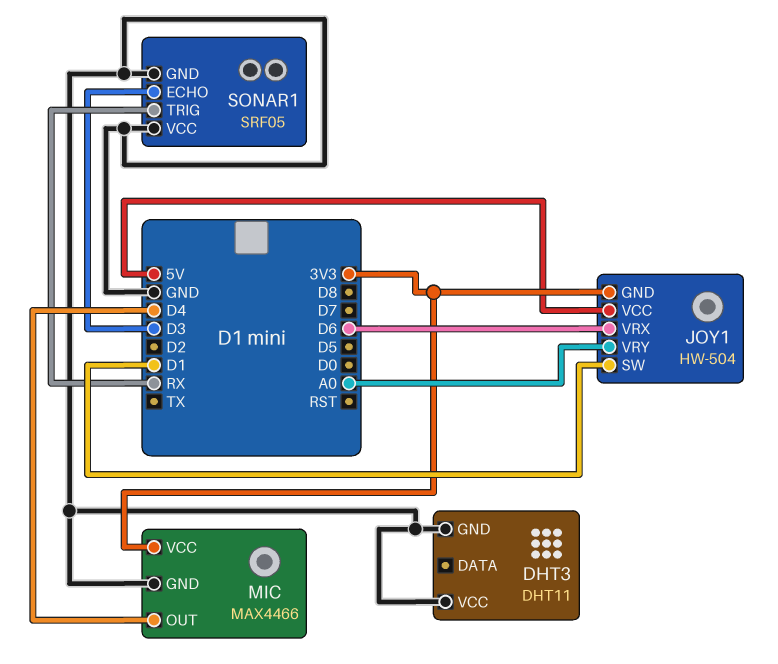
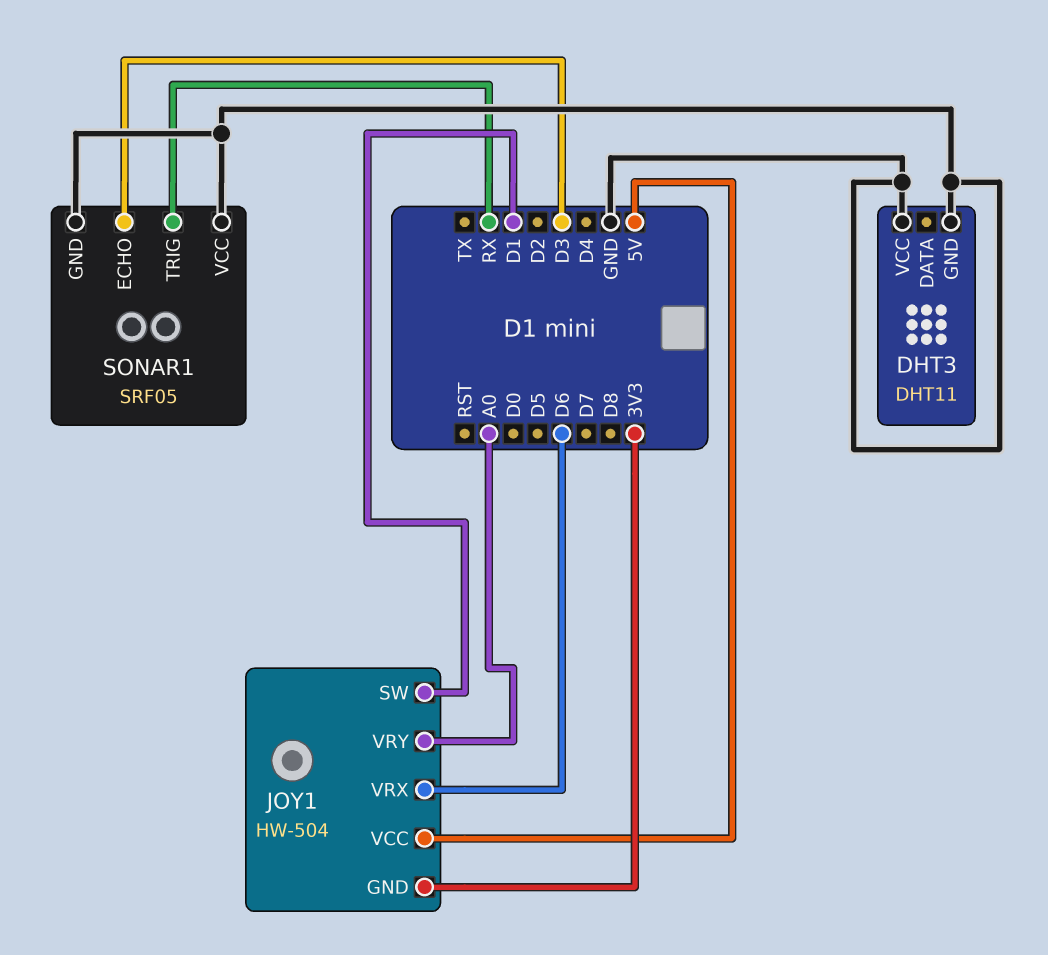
MIC: MAX4466 -> none
MIC pin GND: GND -> none
MIC pin OUT: D4 -> none
MIC pin VCC: 3V3 -> none

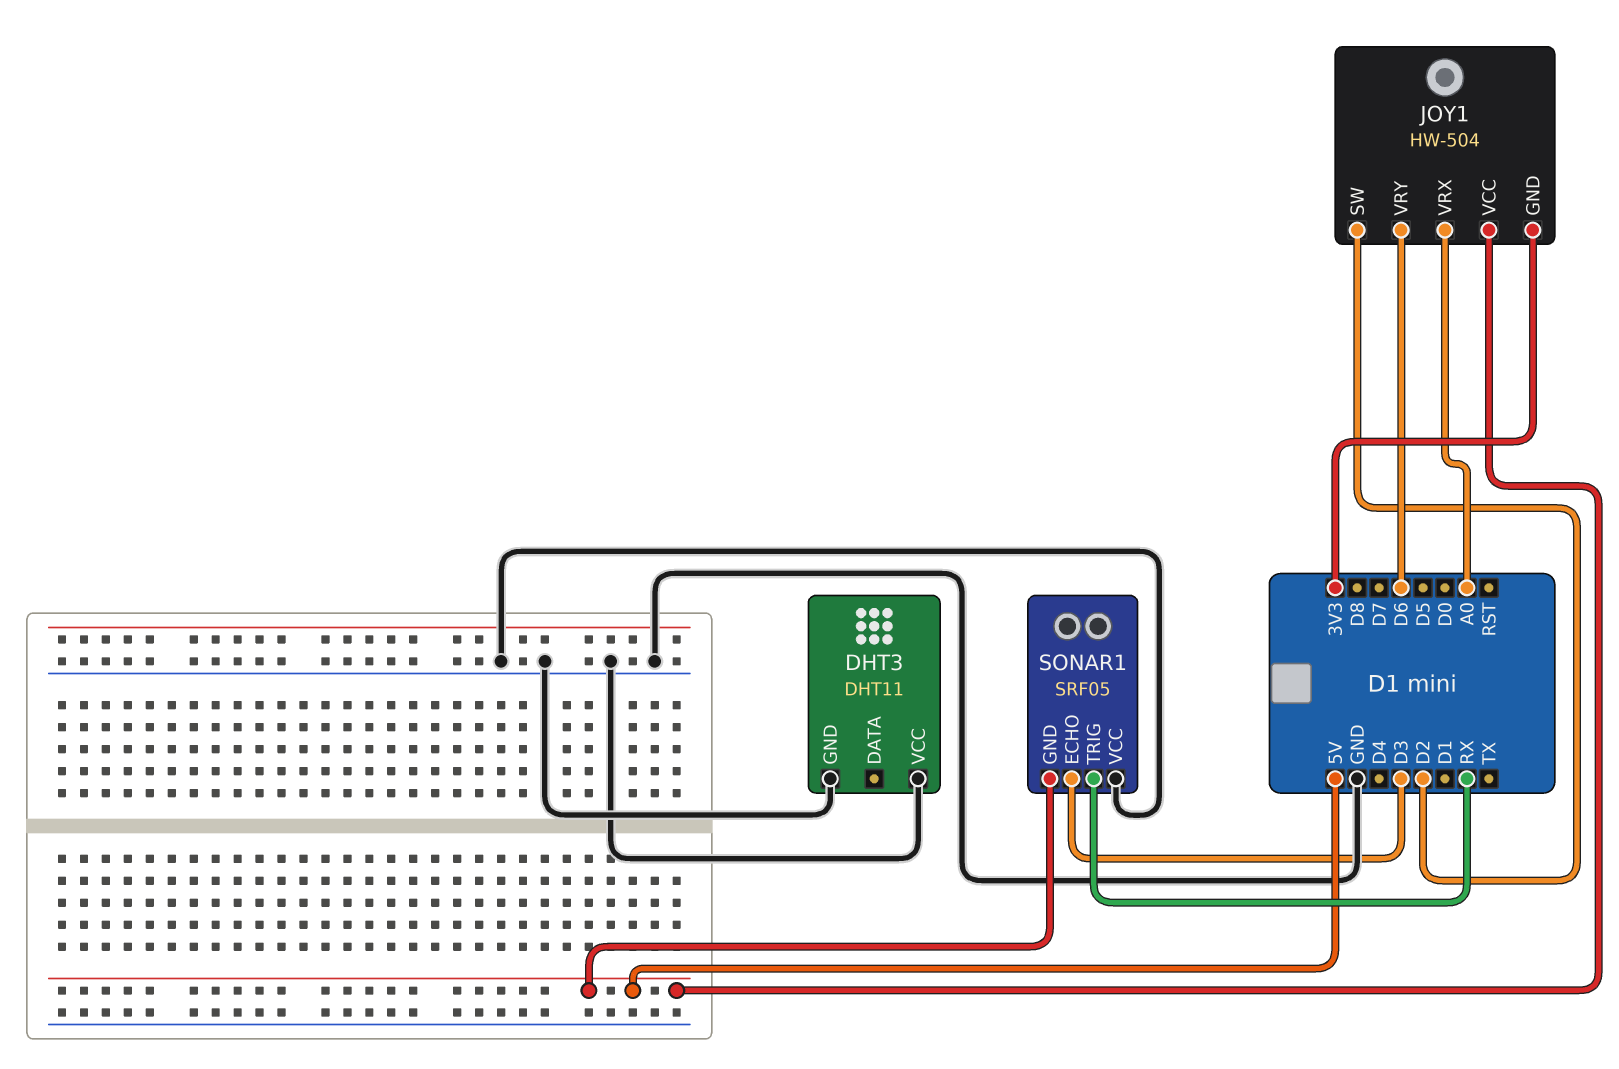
JOY1 pin SW: D1 -> D2
JOY1 pin VRX: D6 -> A0
JOY1 pin VRY: A0 -> D6
SONAR1 pin GND: GND -> 5V

